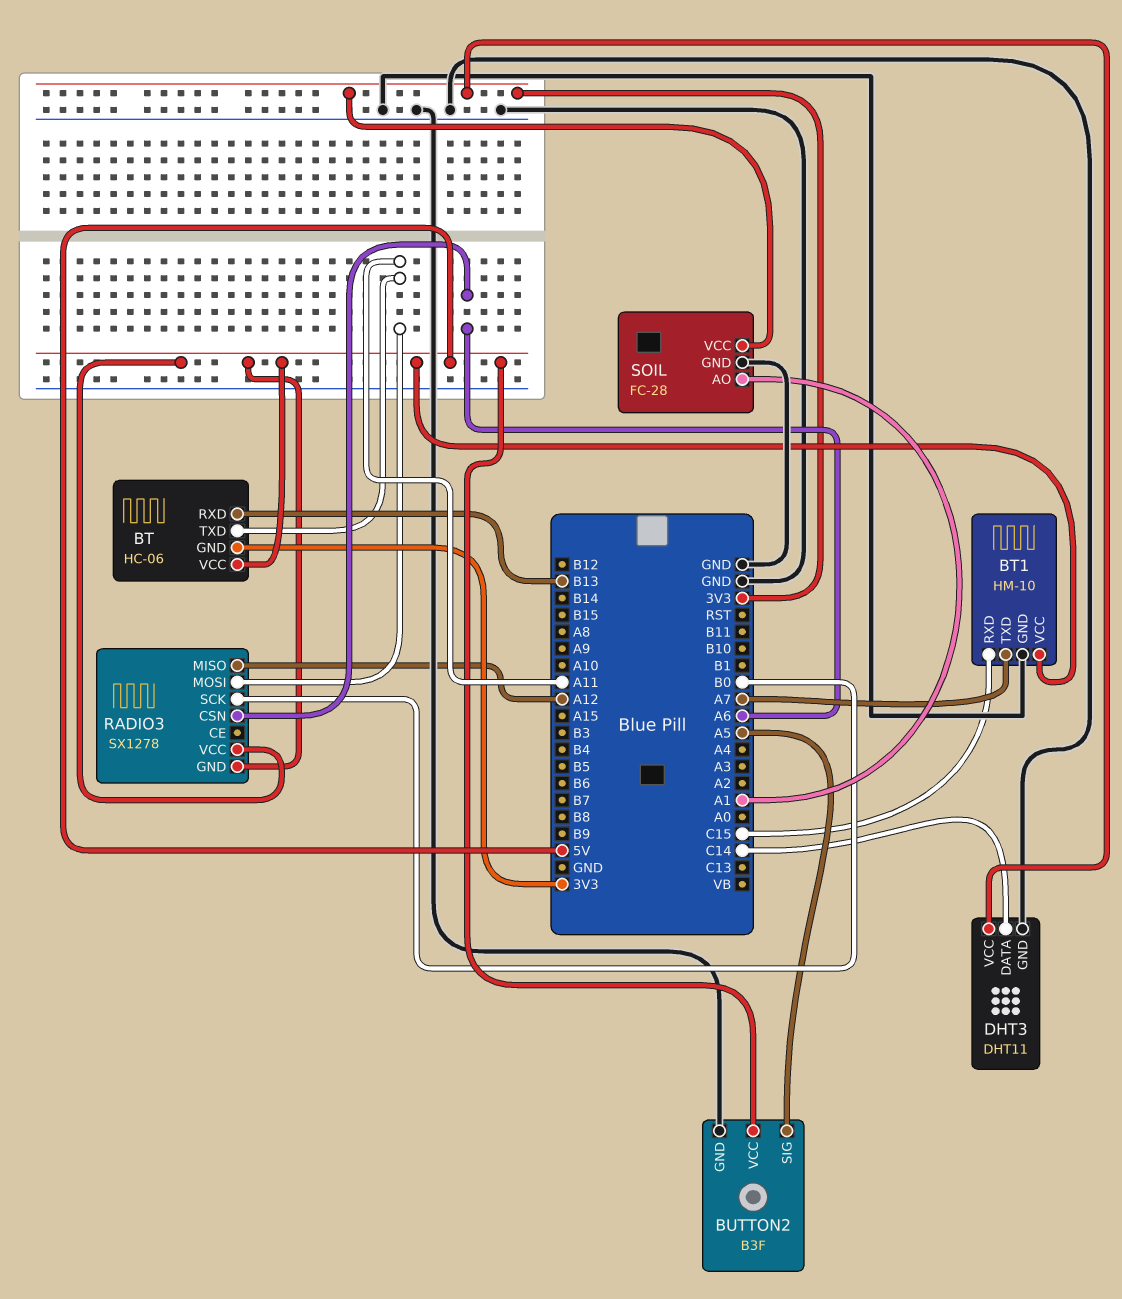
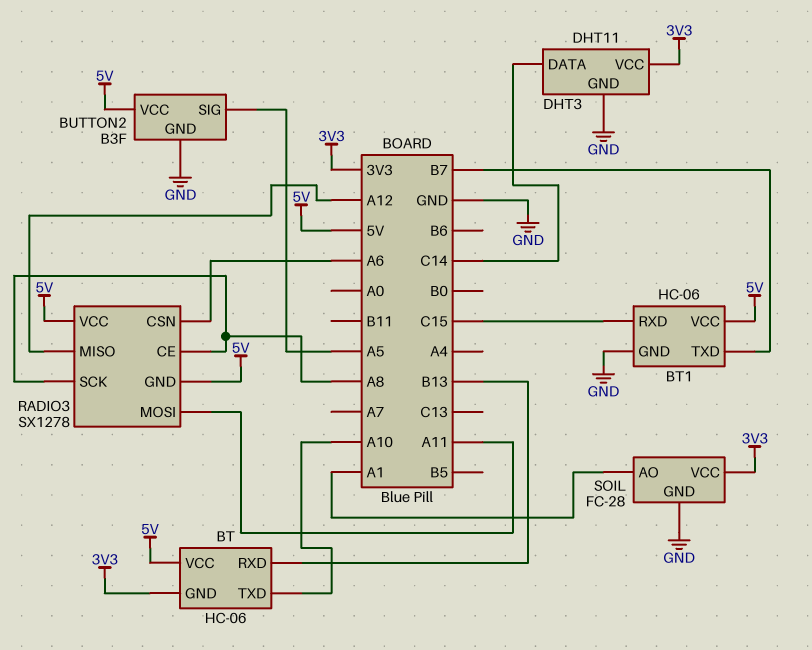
BT pin TXD: A11 -> A10
BT1: HM-10 -> HC-06
BT1 pin TXD: A7 -> B7
RADIO3 pin CE: none -> A8
RADIO3 pin SCK: B0 -> A8

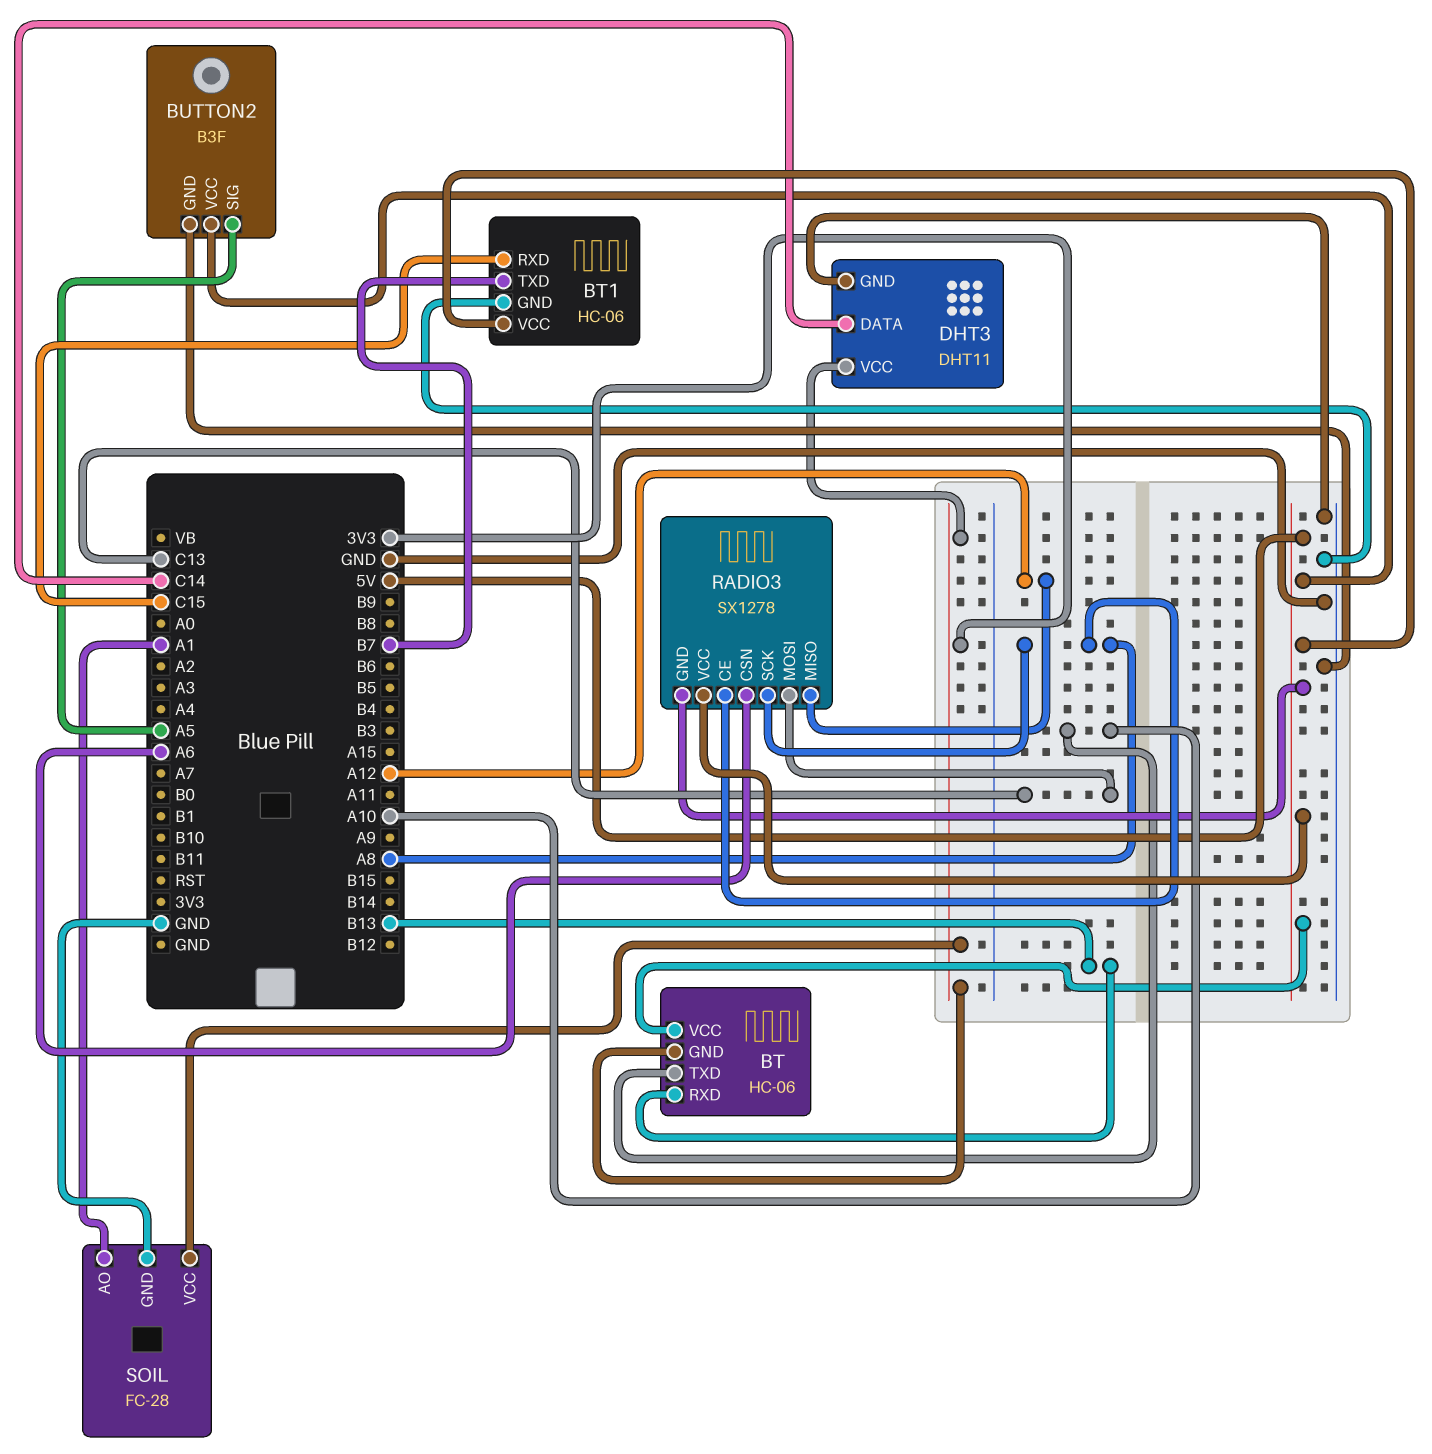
RADIO3 pin MOSI: A11 -> C13

